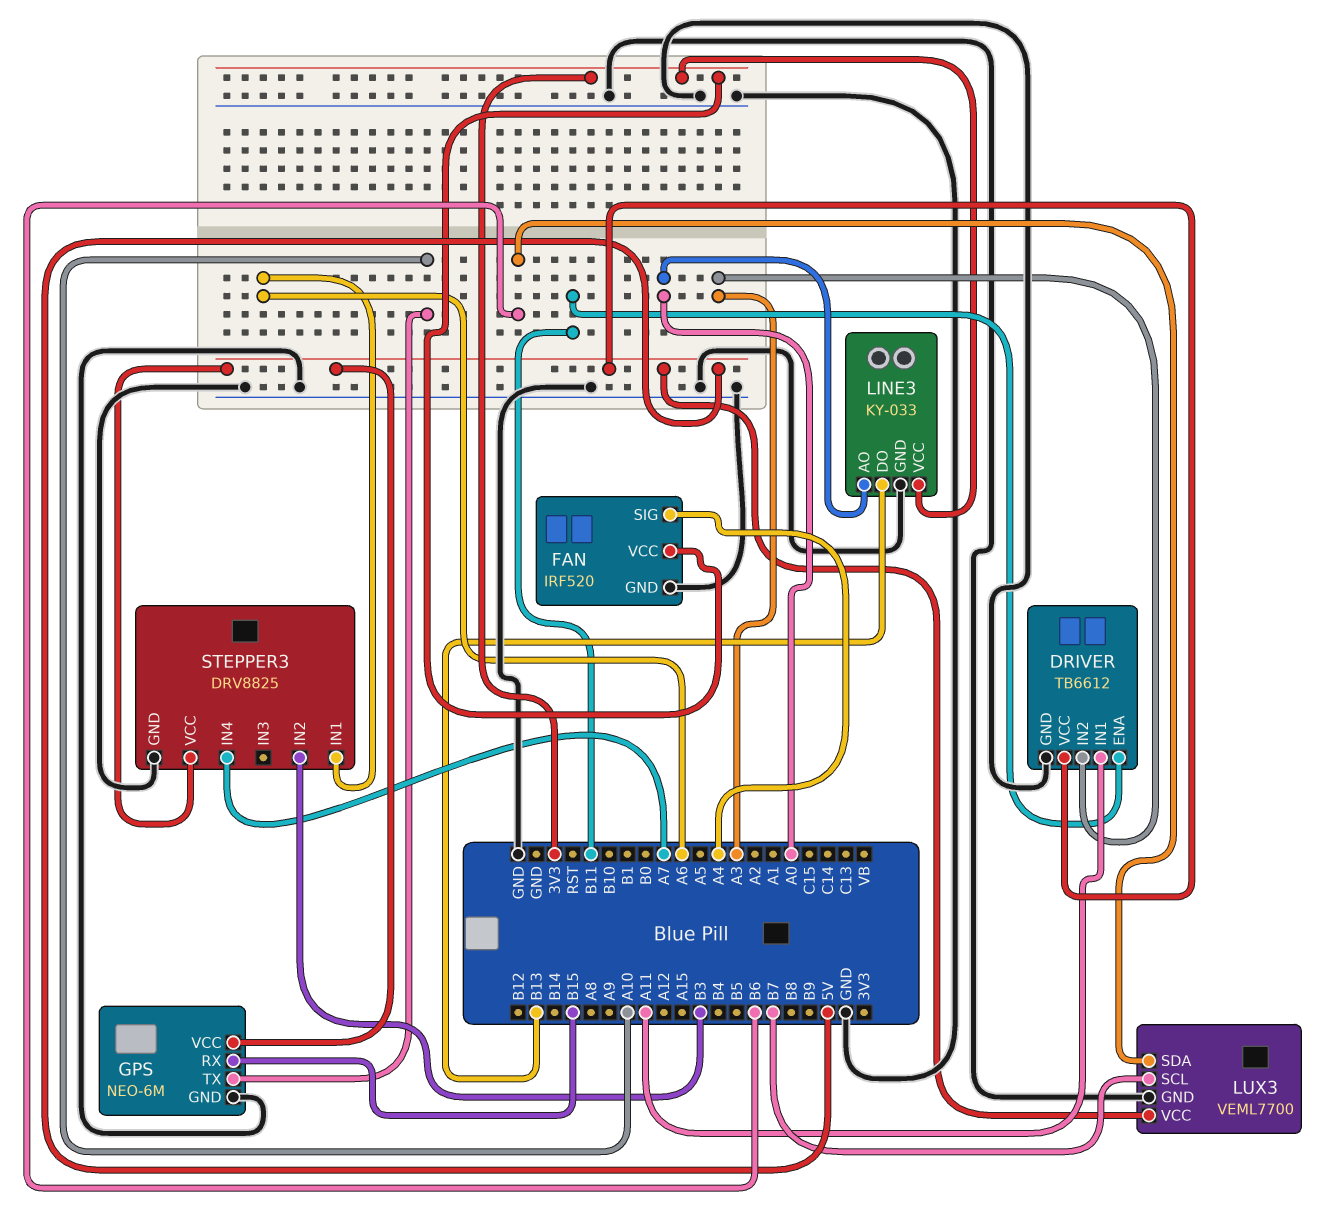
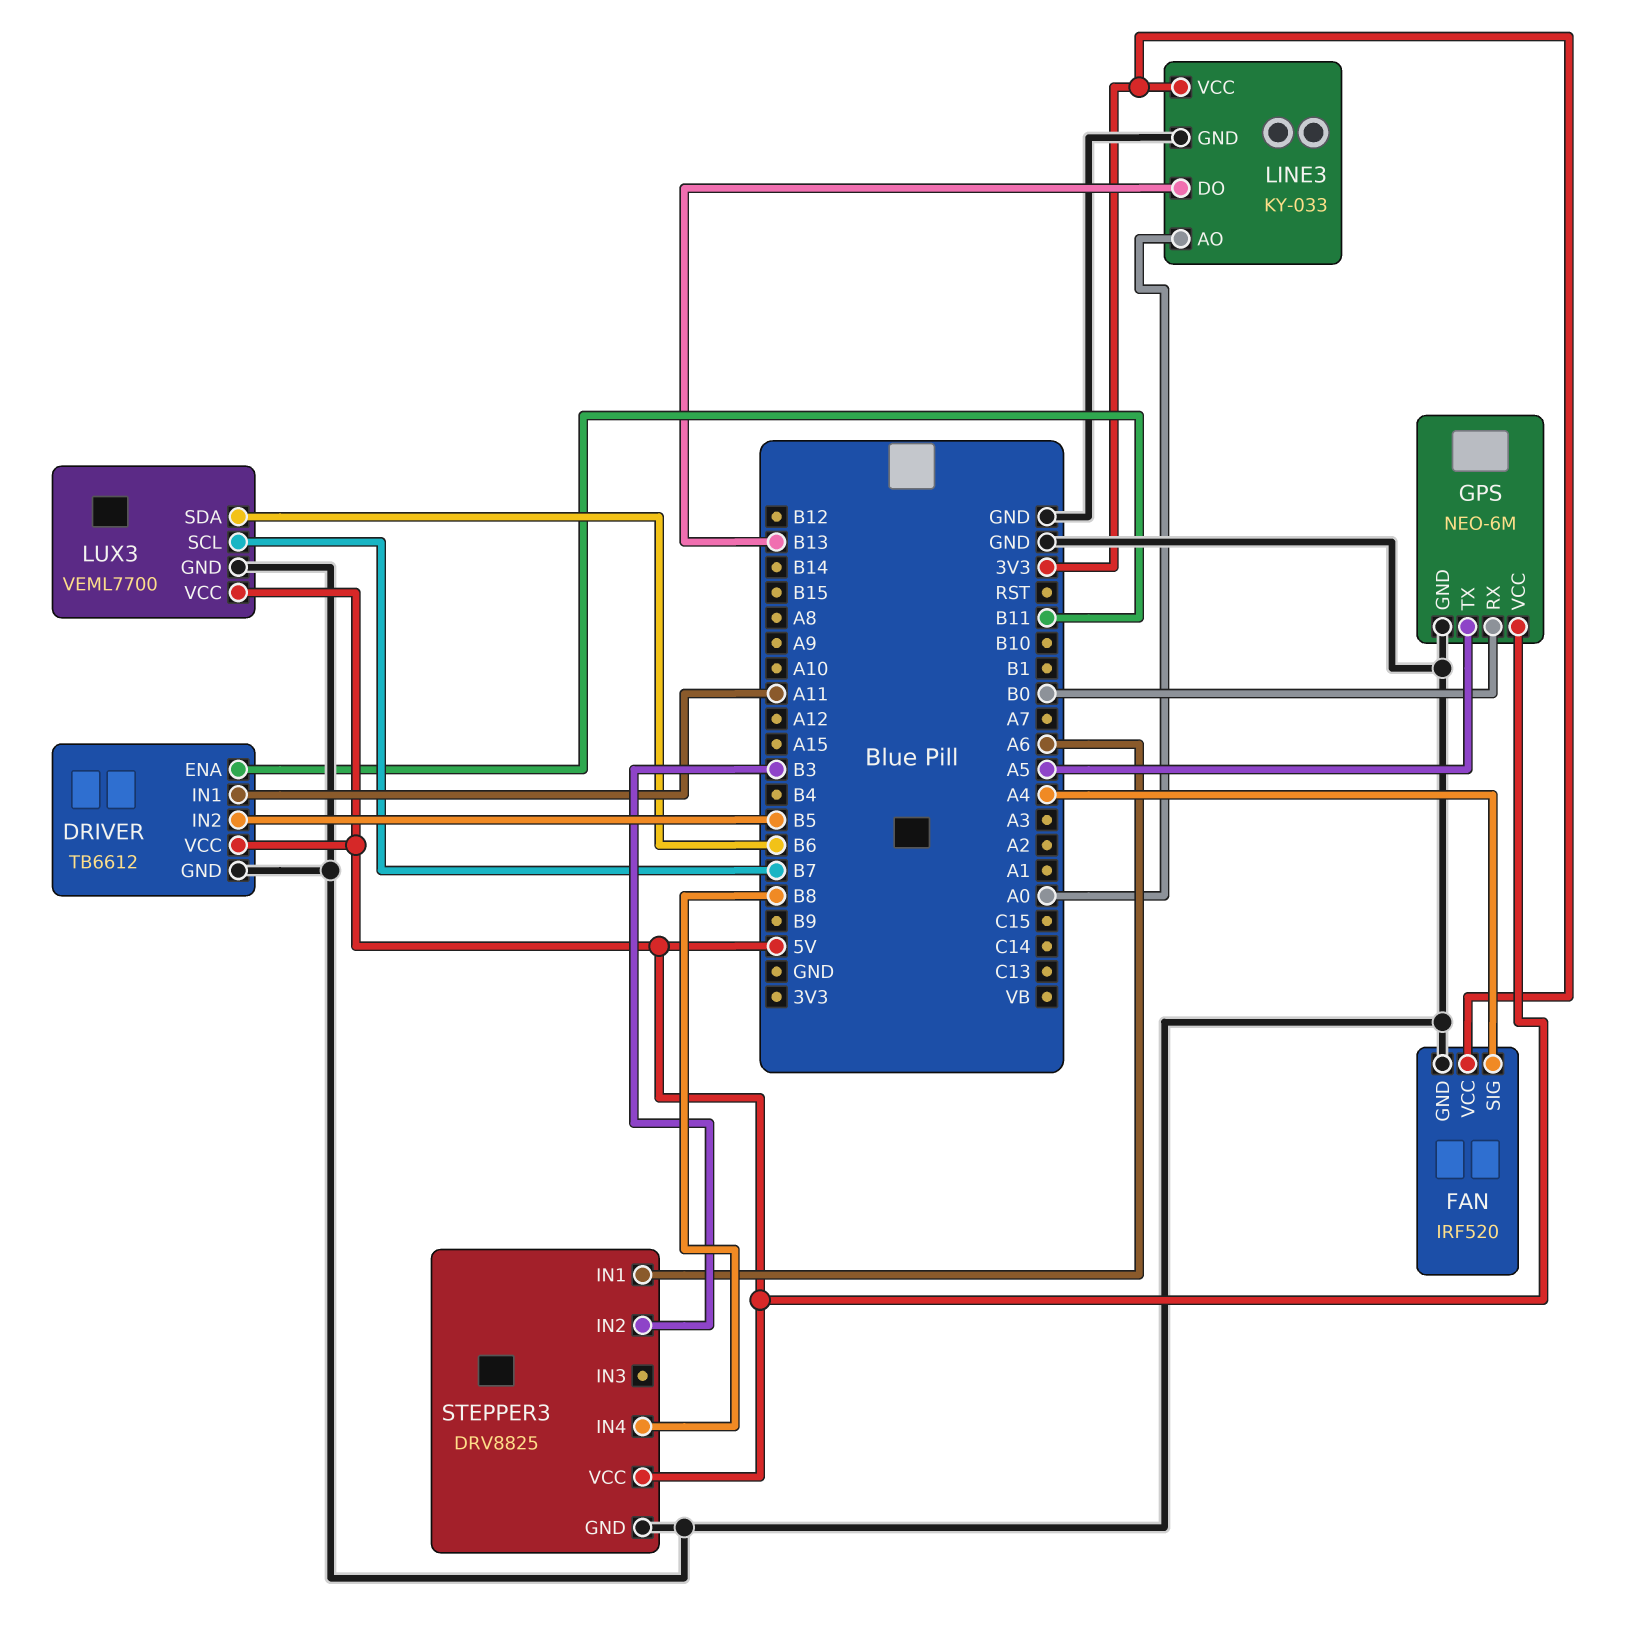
DRIVER pin IN2: A3 -> B5
GPS pin RX: B15 -> B0
GPS pin TX: A10 -> A5
STEPPER3 pin IN4: A7 -> B8

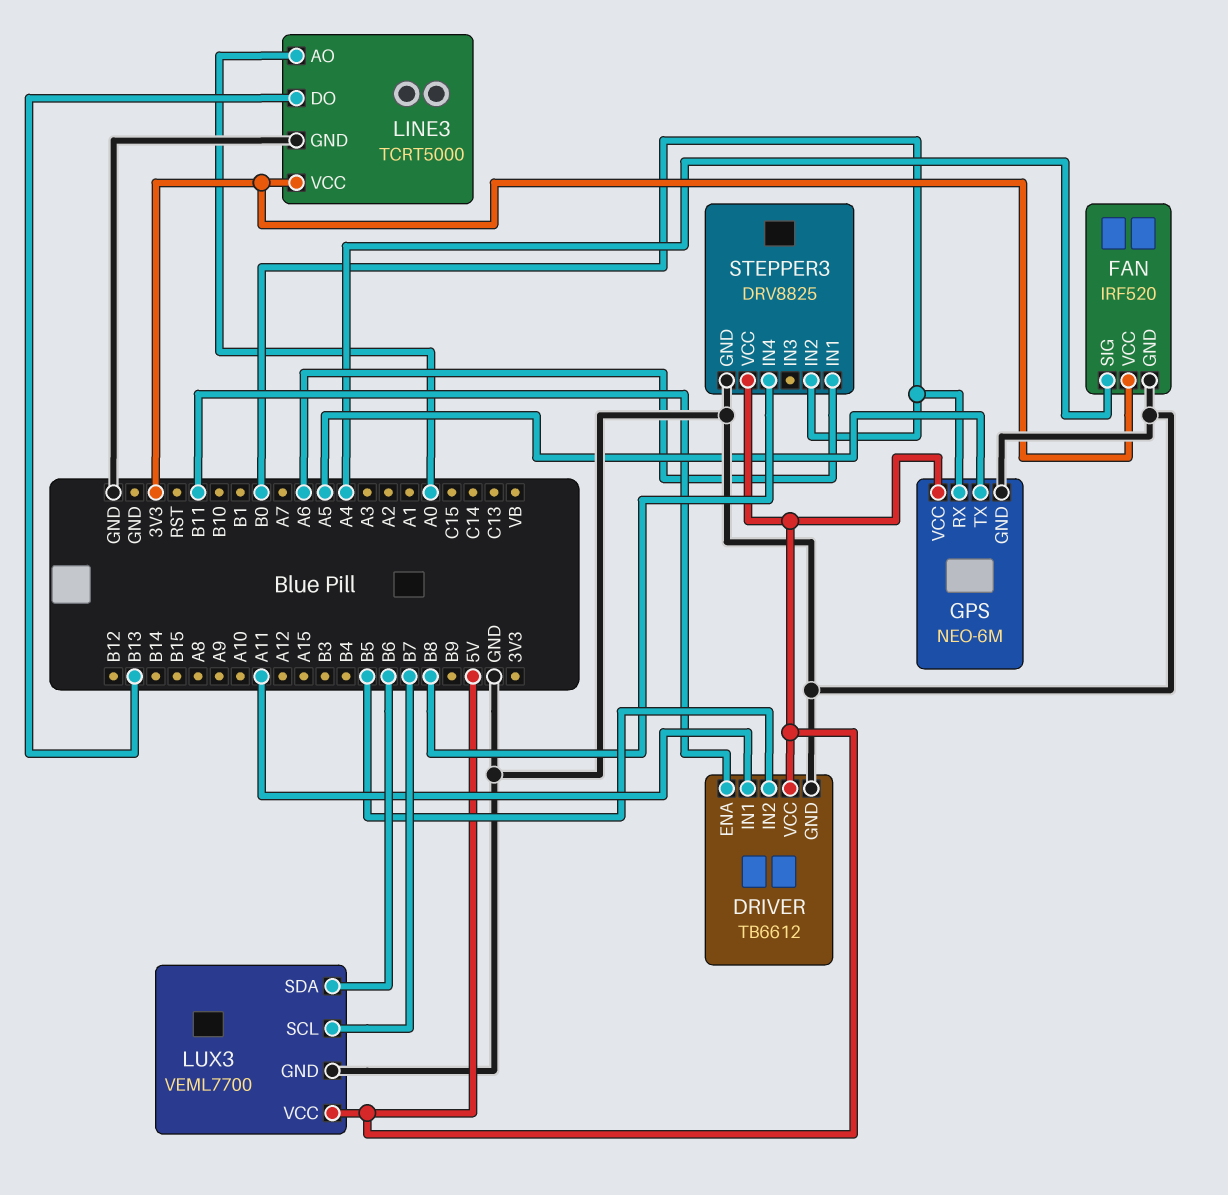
LINE3: KY-033 -> TCRT5000
STEPPER3 pin IN2: B3 -> B0

